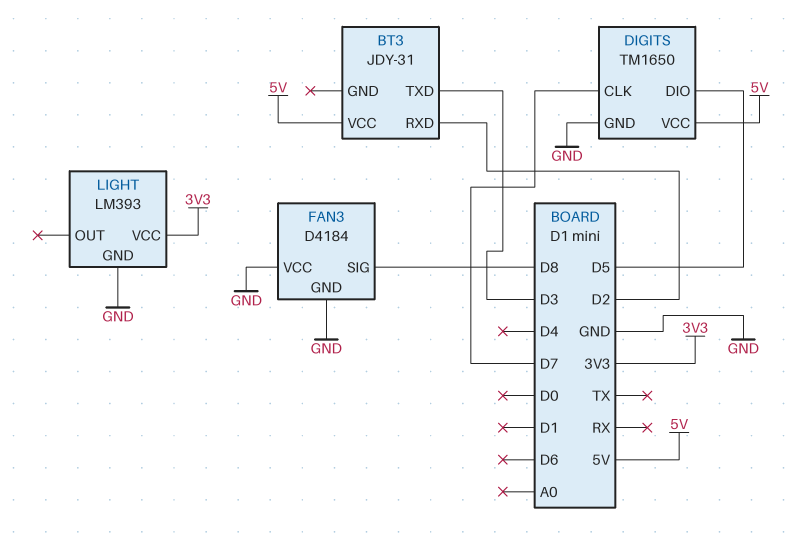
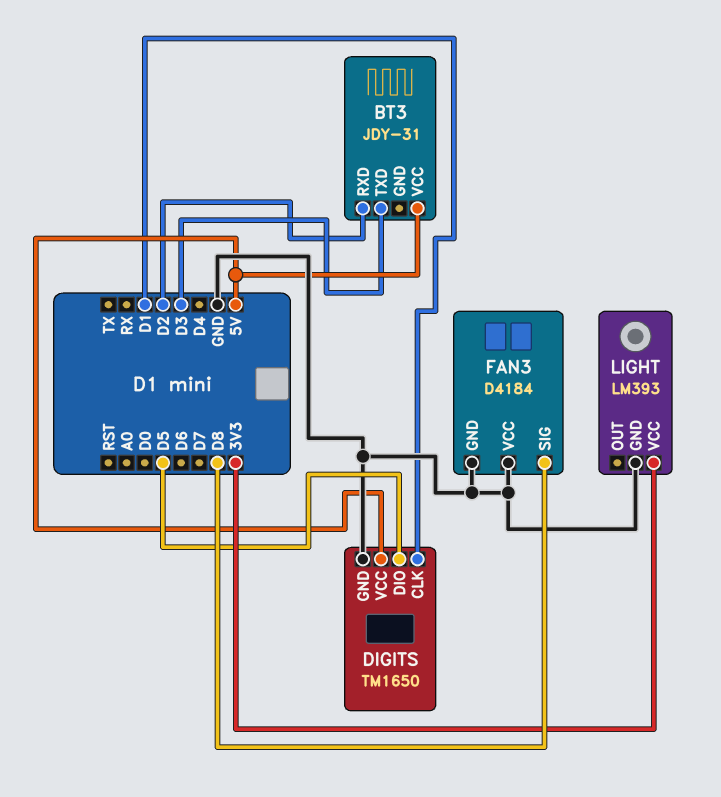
DIGITS pin CLK: D7 -> D1

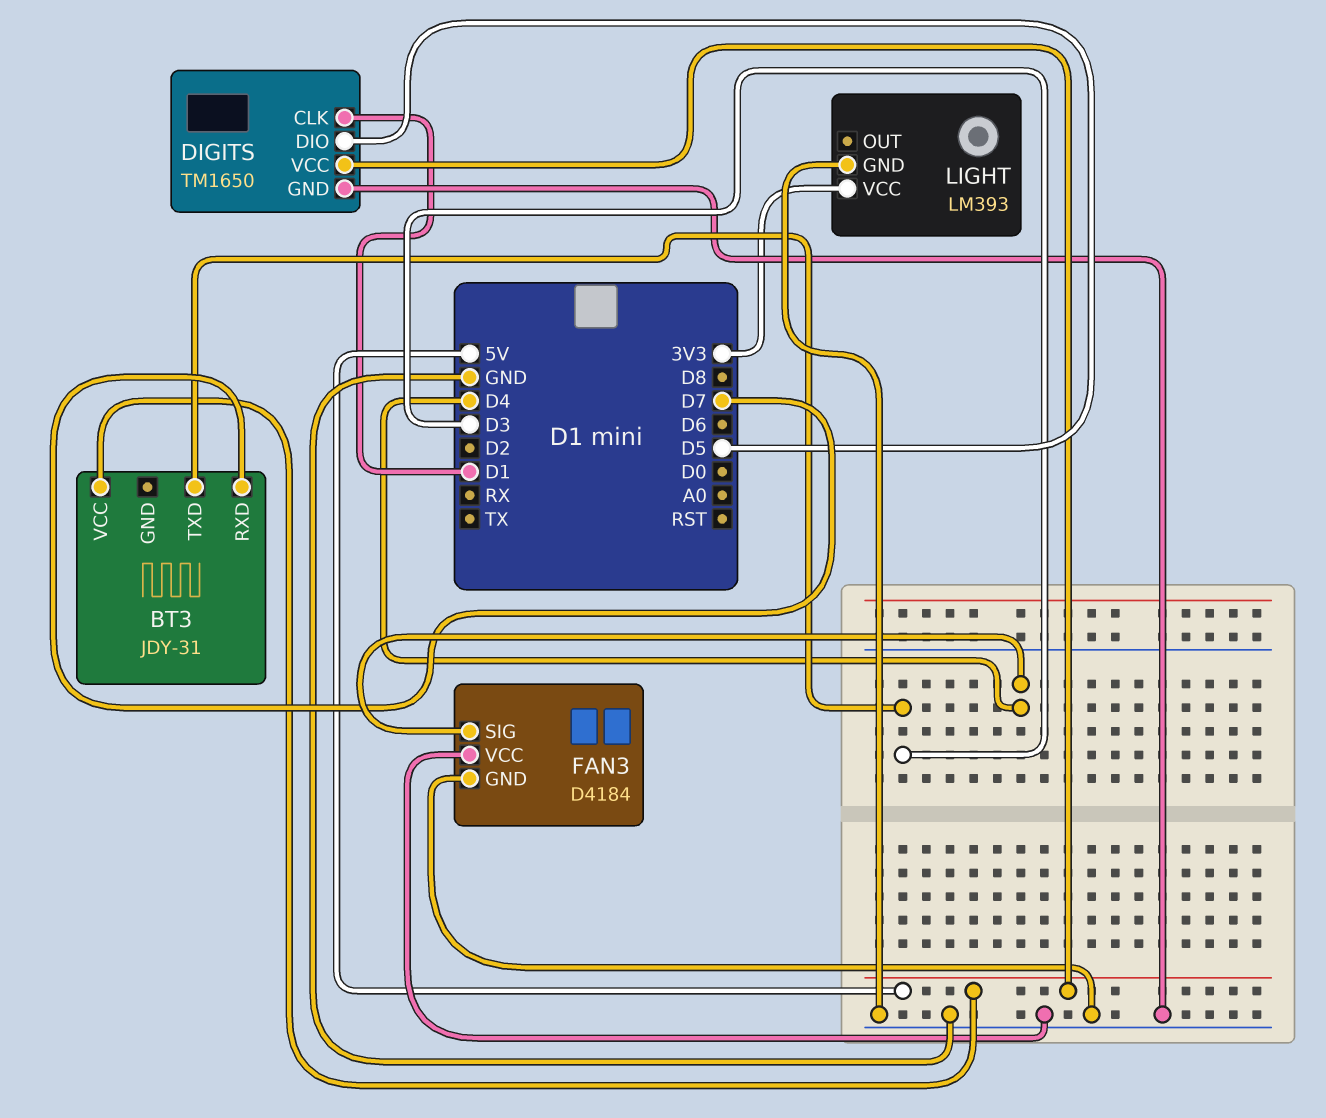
BT3 pin RXD: D2 -> D7
FAN3 pin SIG: D8 -> D4

